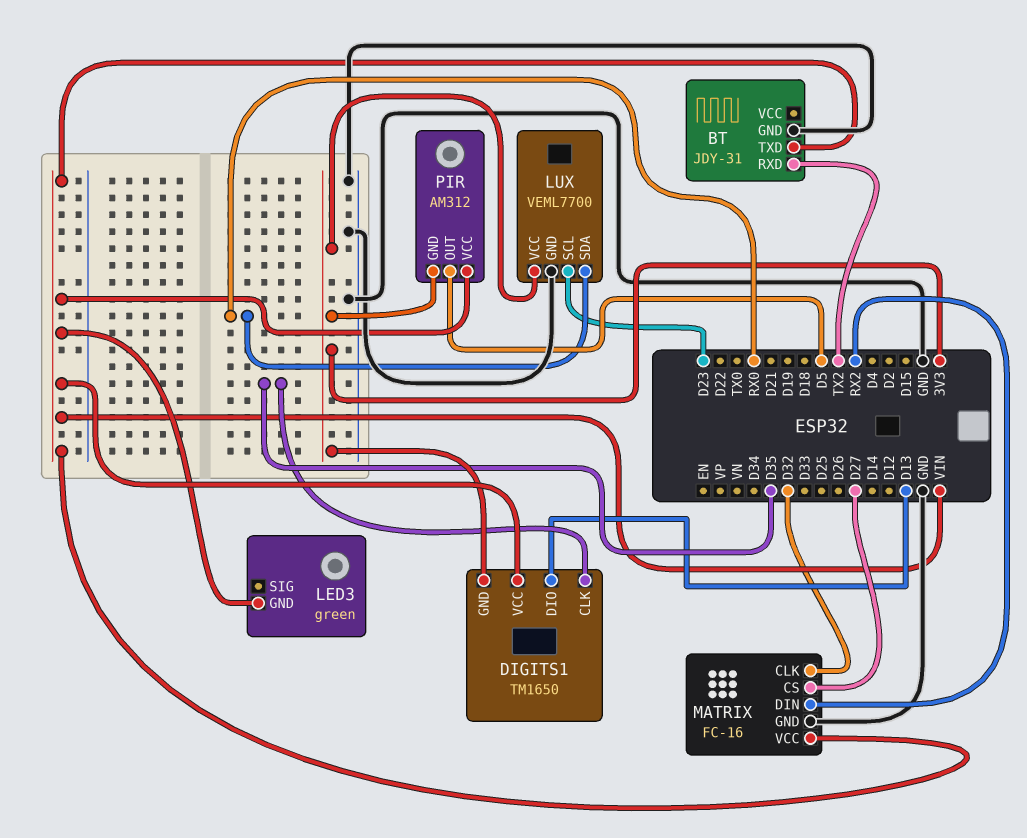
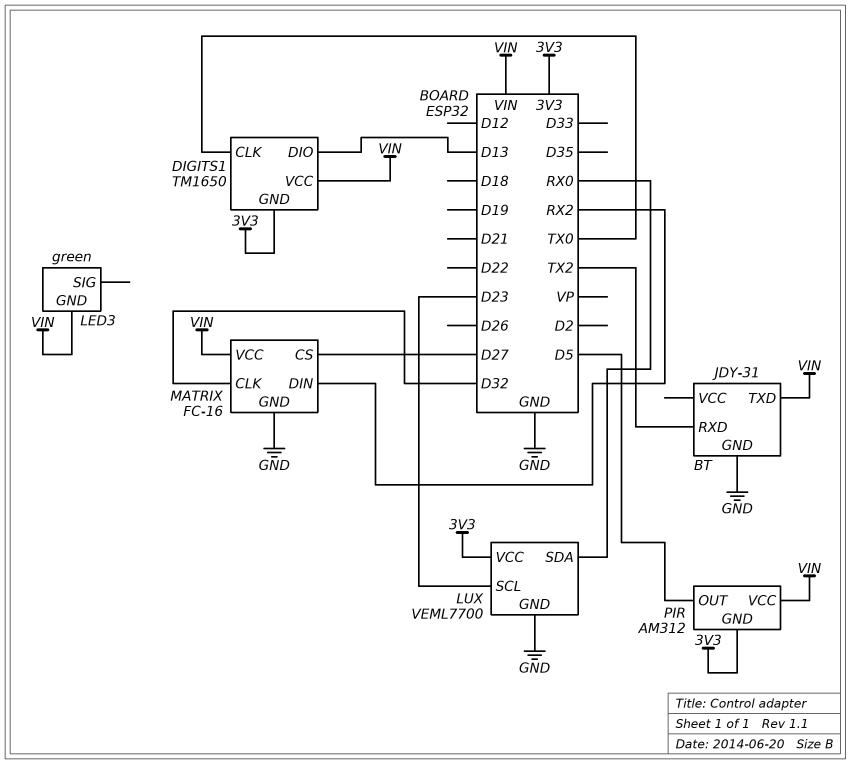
DIGITS1 pin CLK: D35 -> TX0

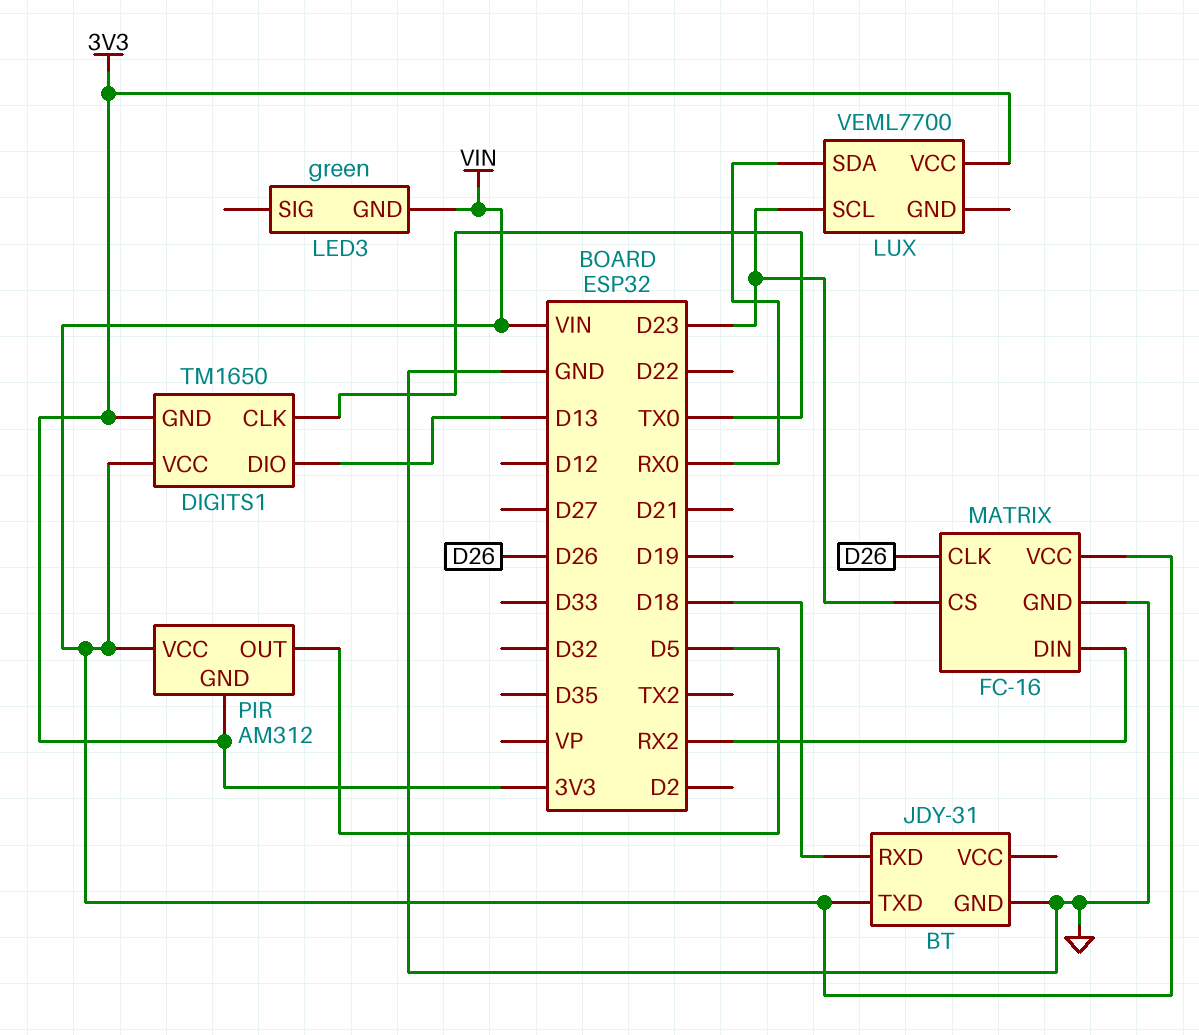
BT pin RXD: TX2 -> D18
LUX pin GND: GND -> none
MATRIX pin CLK: D32 -> D26
MATRIX pin CS: D27 -> D23

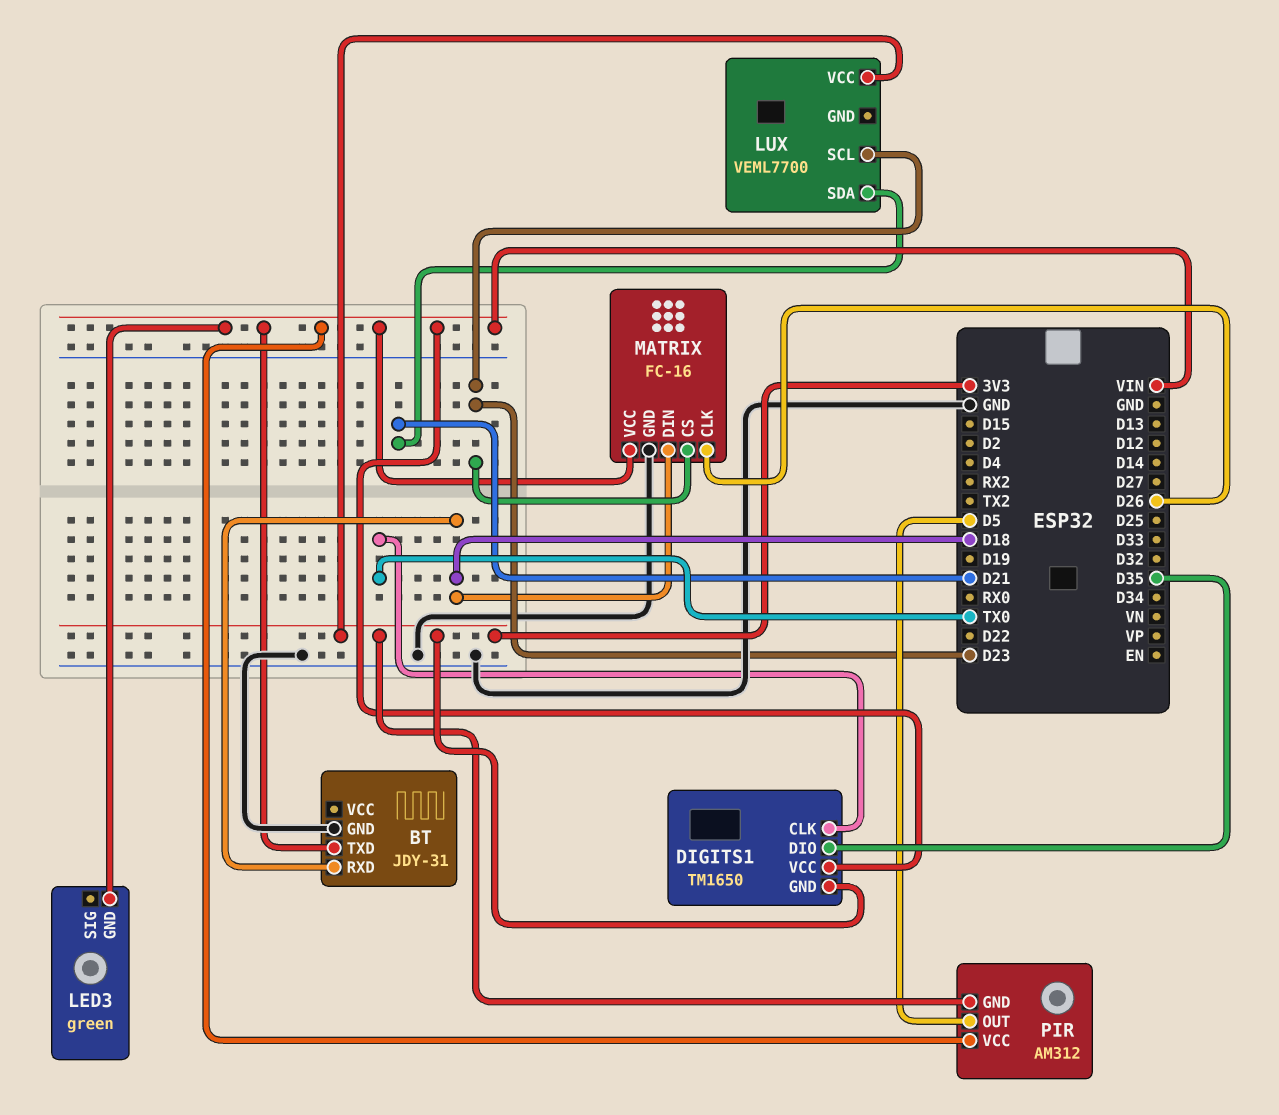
DIGITS1 pin DIO: D13 -> D35
LUX pin SDA: RX0 -> D21
MATRIX pin DIN: RX2 -> D18

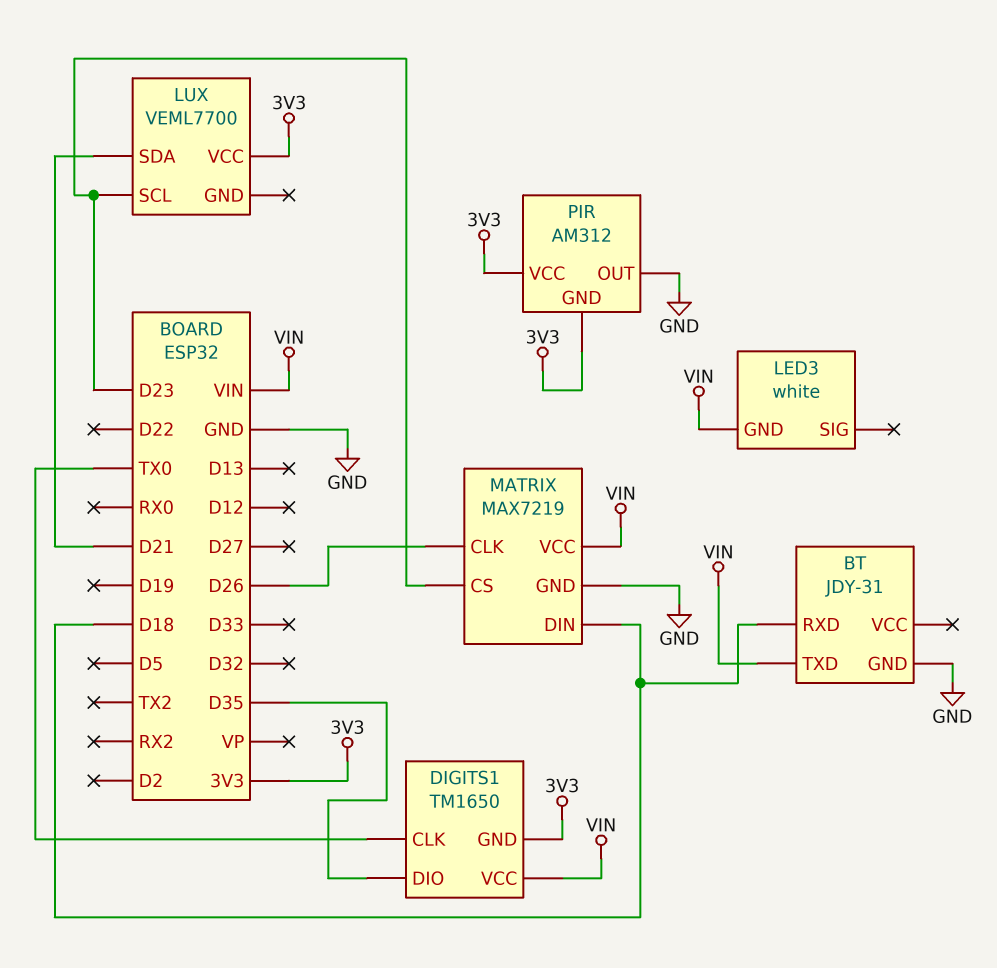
LED3: green -> white
MATRIX: FC-16 -> MAX7219
PIR pin OUT: D5 -> GND
PIR pin VCC: VIN -> 3V3

